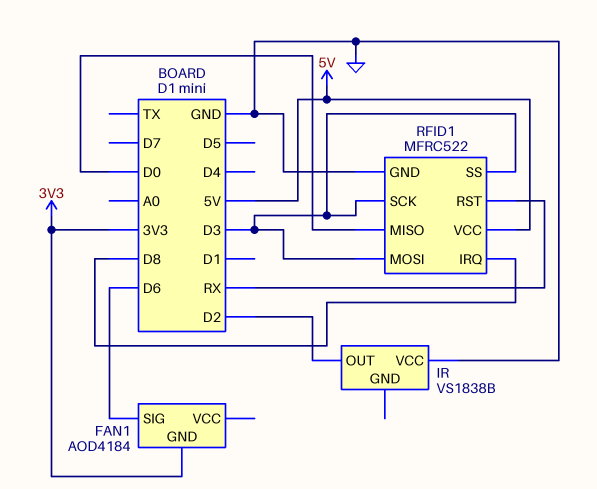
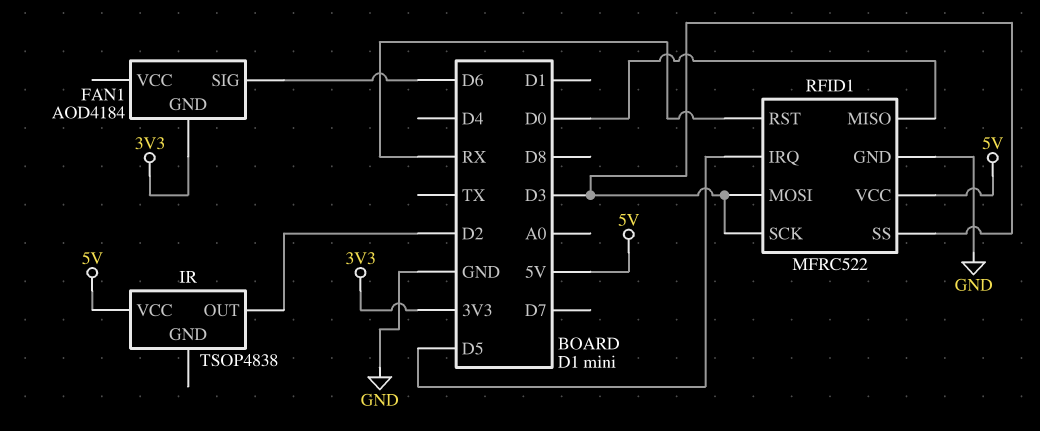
IR: VS1838B -> TSOP4838
IR pin VCC: GND -> 5V
RFID1 pin IRQ: D8 -> D5

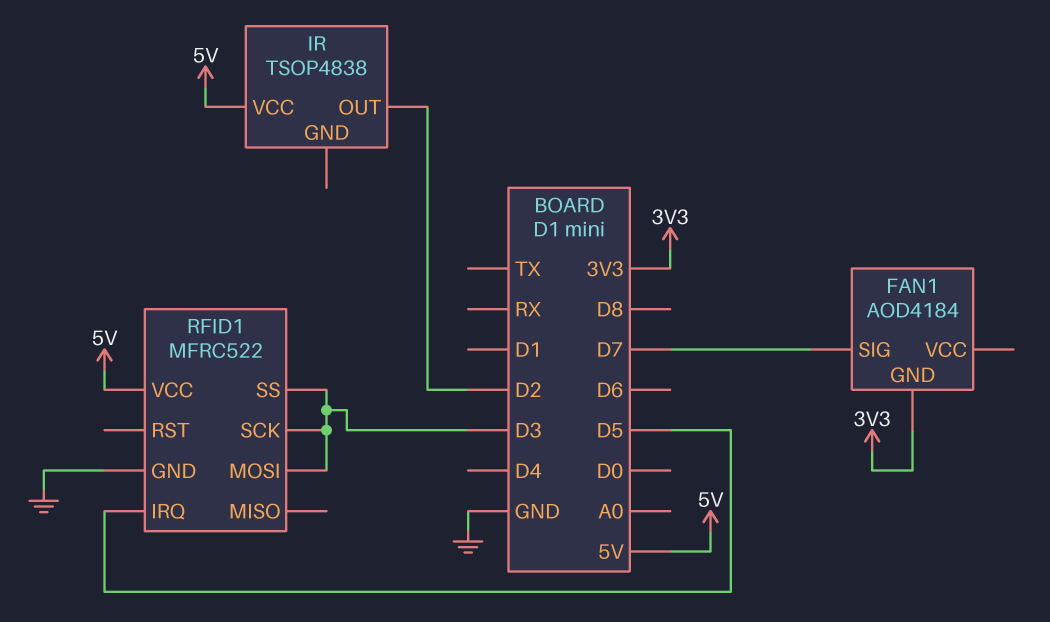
FAN1 pin SIG: D6 -> D7
RFID1 pin MISO: D0 -> none
RFID1 pin RST: RX -> none

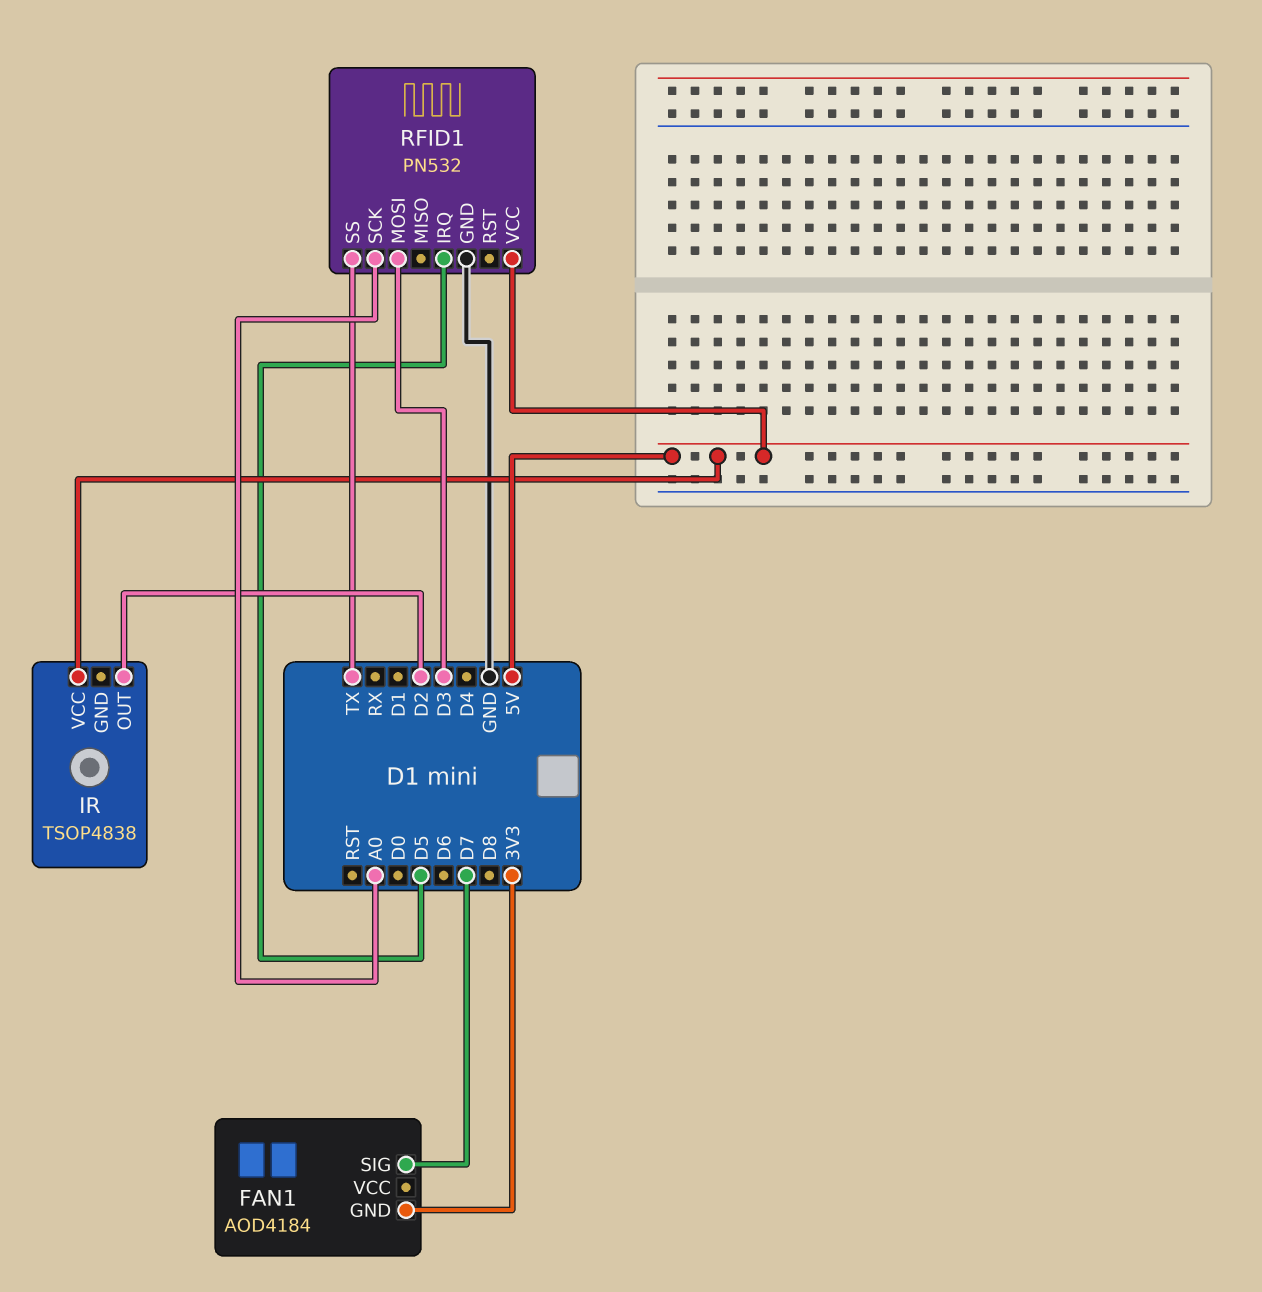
RFID1: MFRC522 -> PN532
RFID1 pin SCK: D3 -> A0
RFID1 pin SS: D3 -> TX

